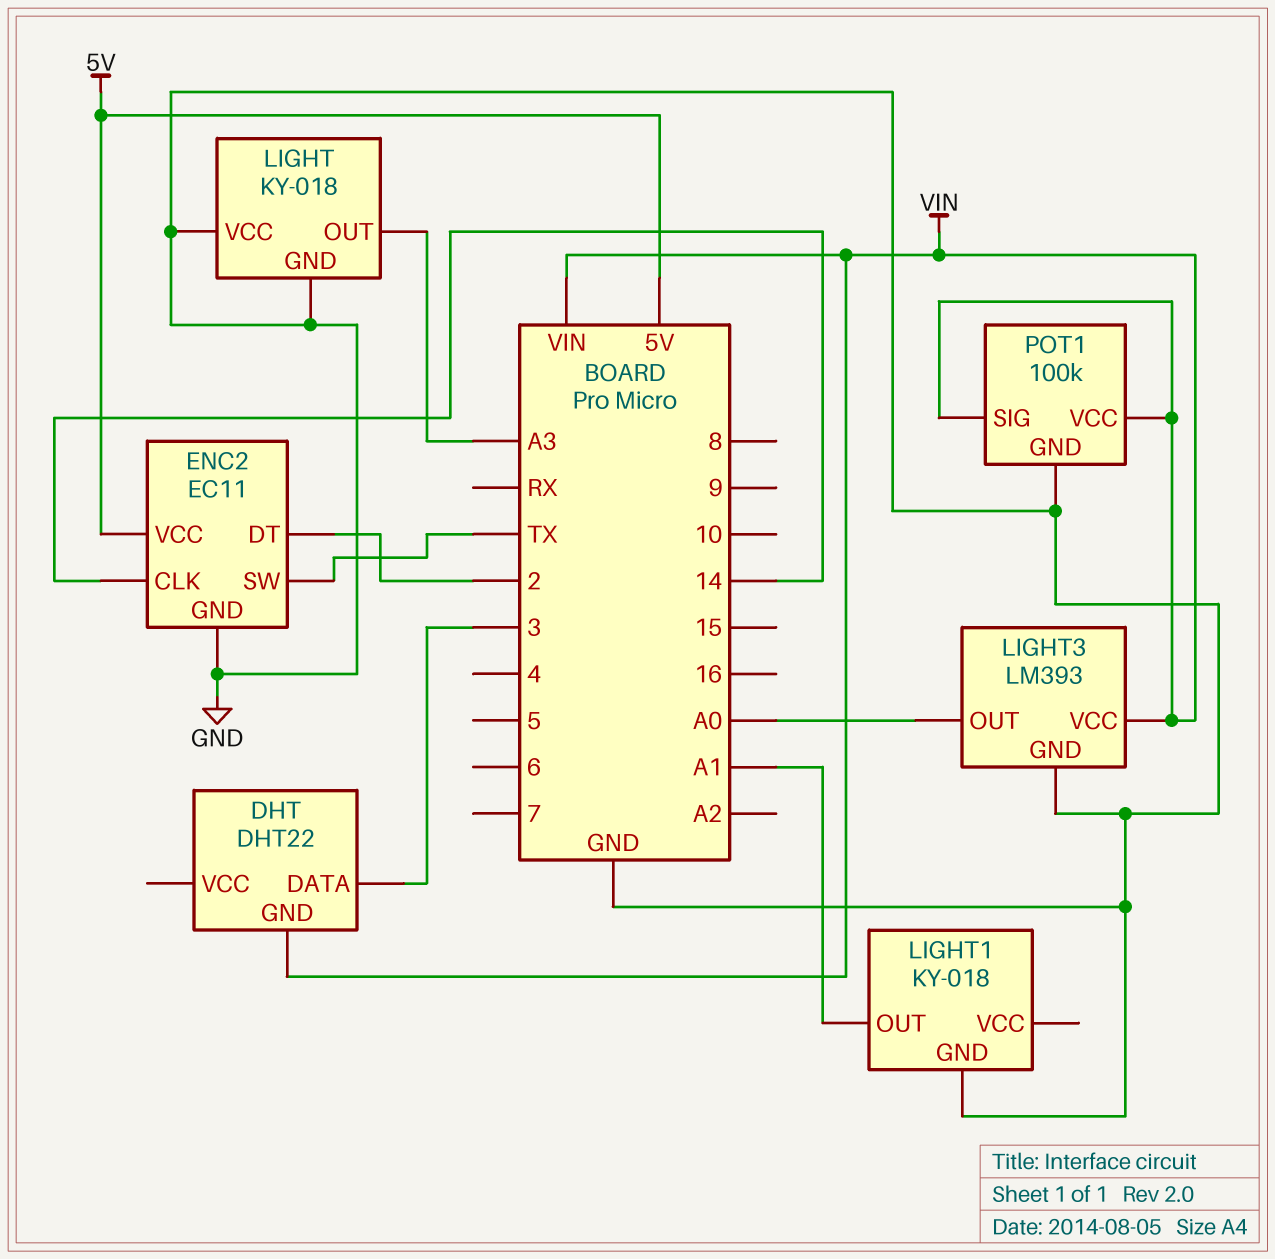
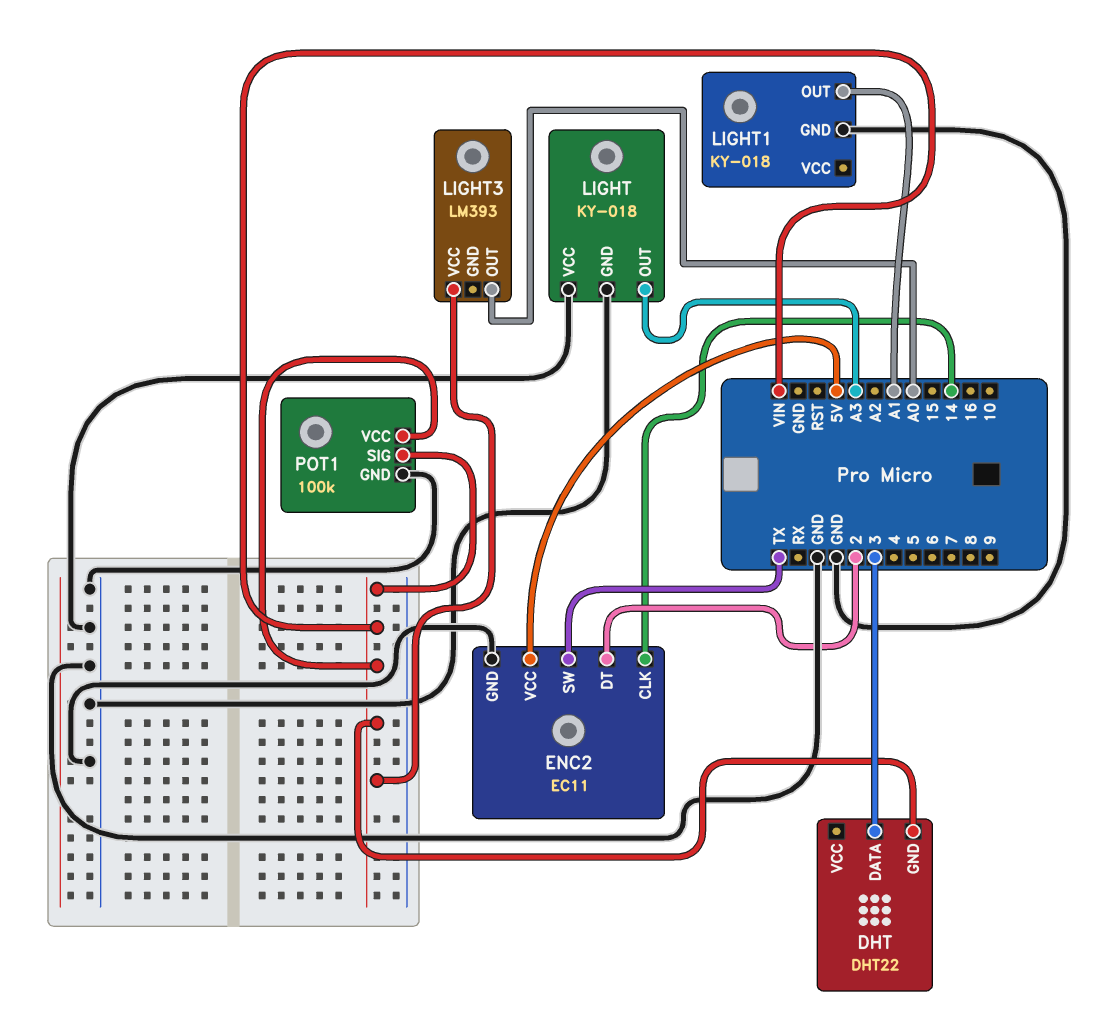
LIGHT3 pin GND: GND -> none

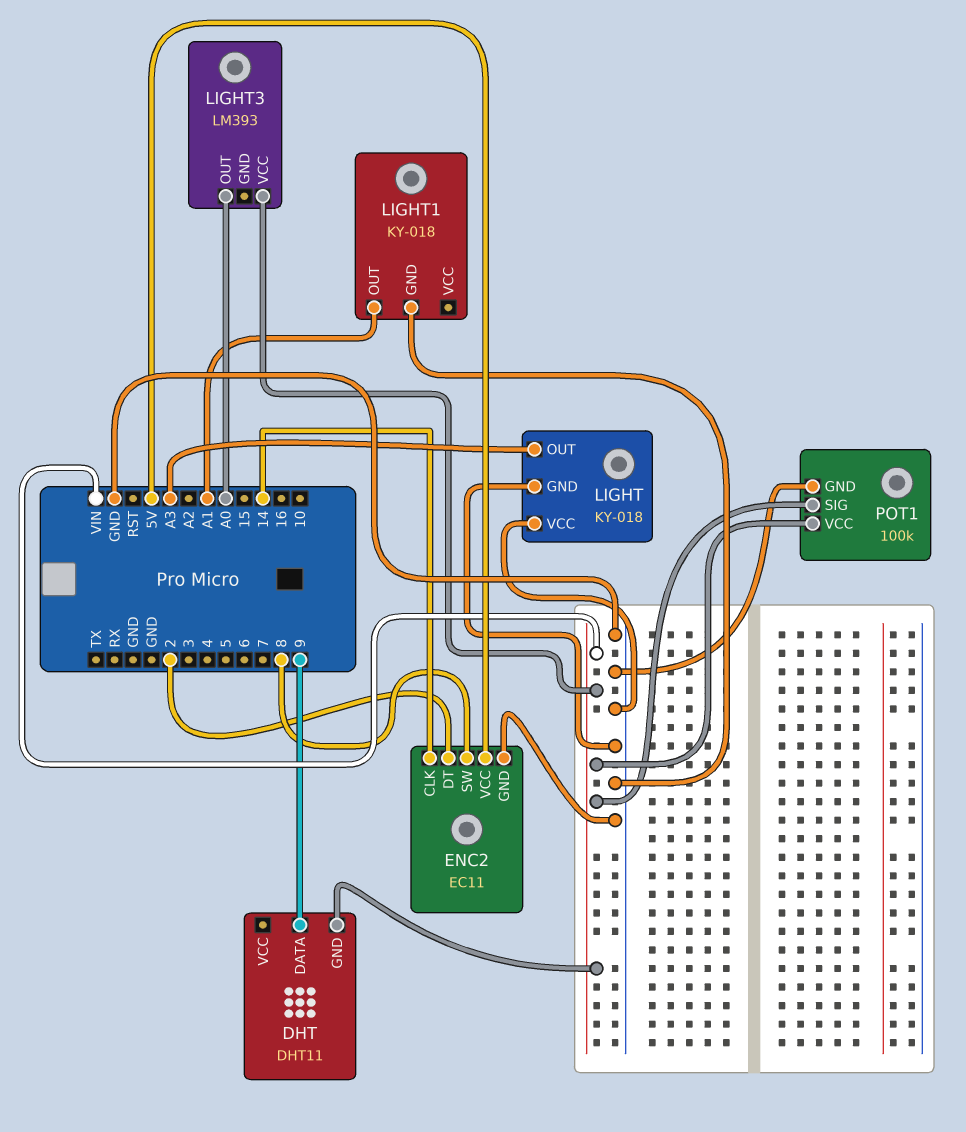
DHT: DHT22 -> DHT11
DHT pin DATA: 3 -> 9
ENC2 pin SW: TX -> 8

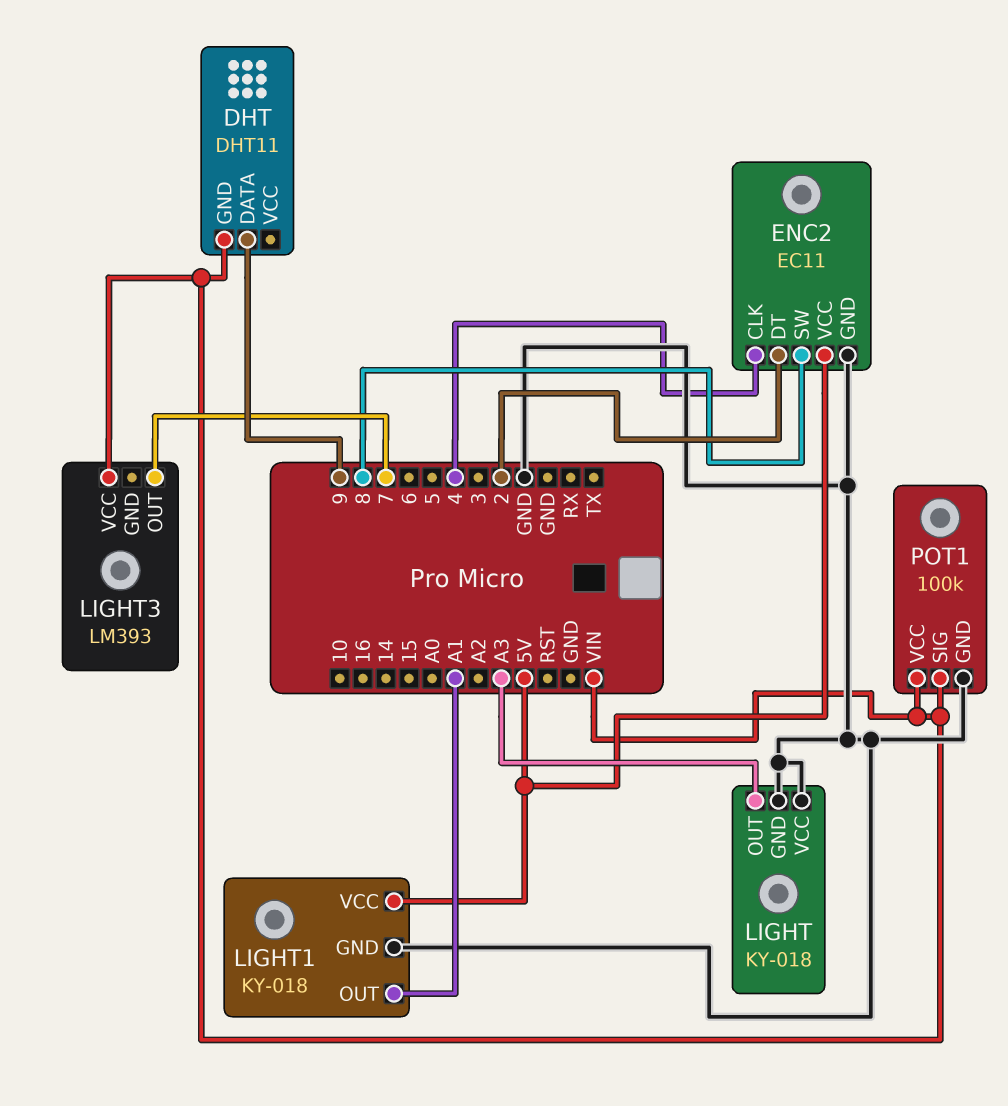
ENC2 pin CLK: 14 -> 4
LIGHT1 pin VCC: none -> 5V
LIGHT3 pin OUT: A0 -> 7

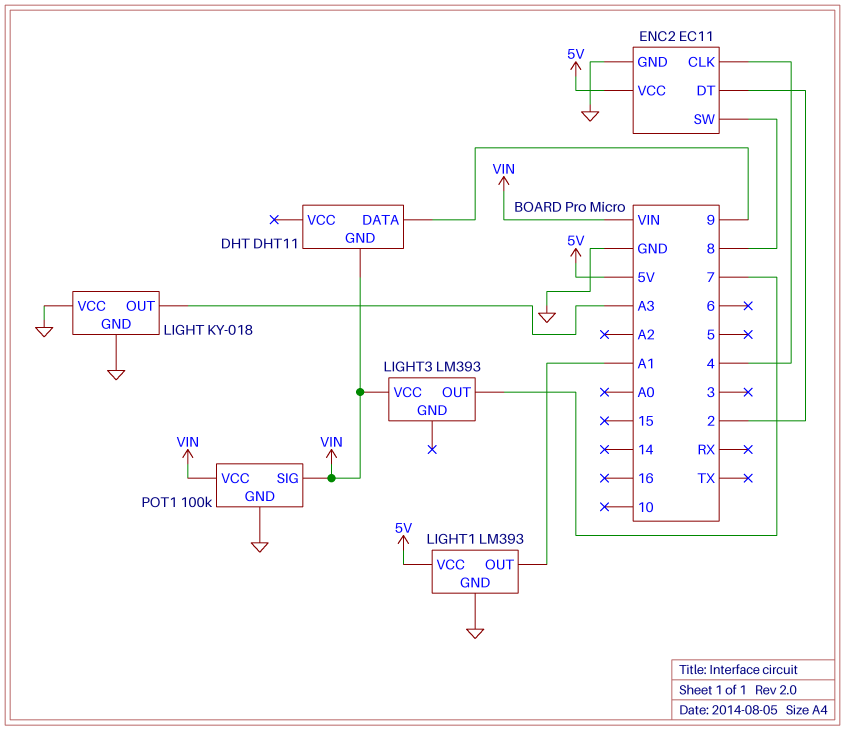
LIGHT1: KY-018 -> LM393

